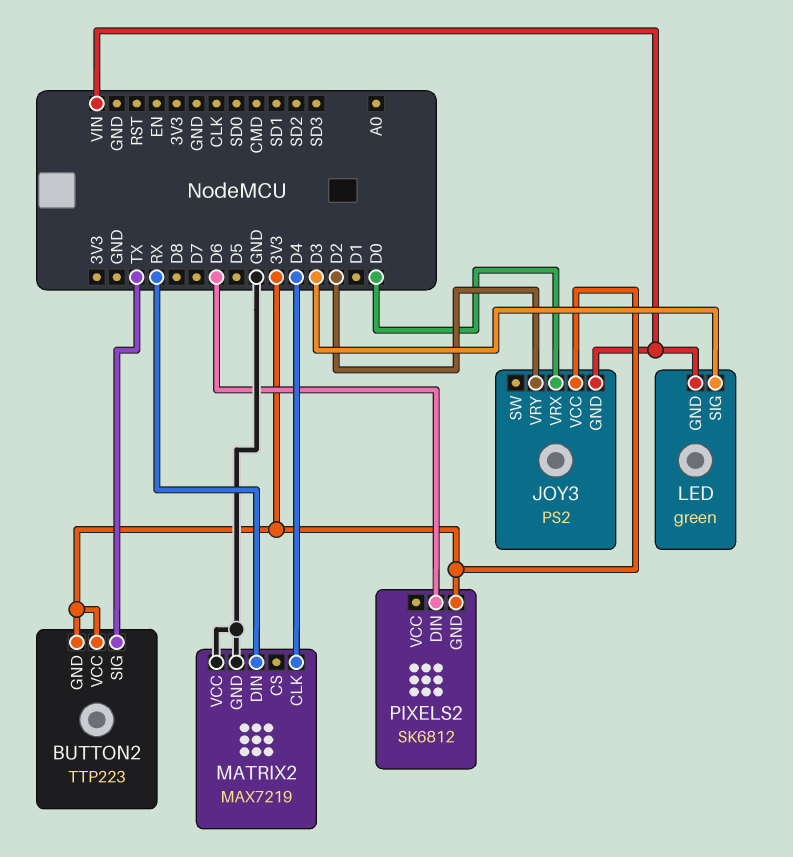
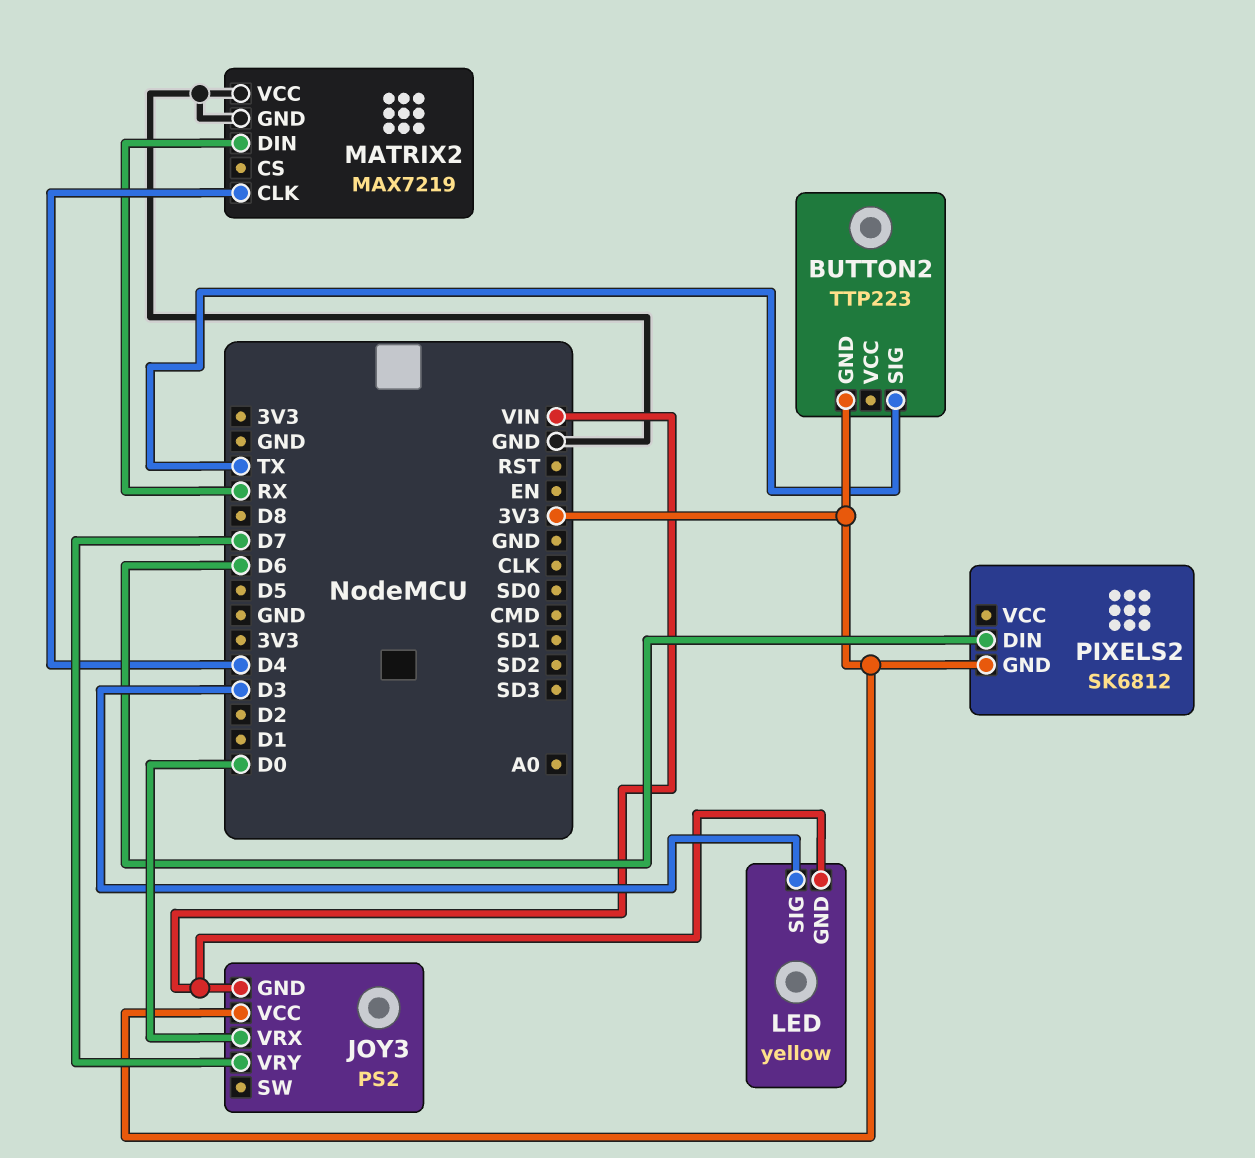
BUTTON2 pin VCC: 3V3 -> none
JOY3 pin VRY: D2 -> D7
LED: green -> yellow

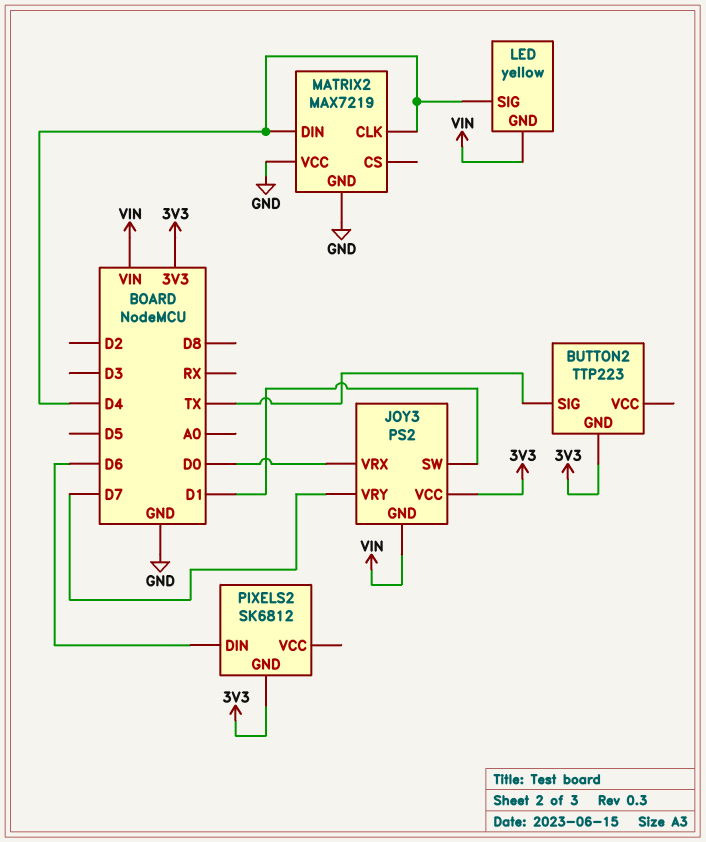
JOY3 pin SW: none -> D1
LED pin SIG: D3 -> D4
MATRIX2 pin DIN: RX -> D4

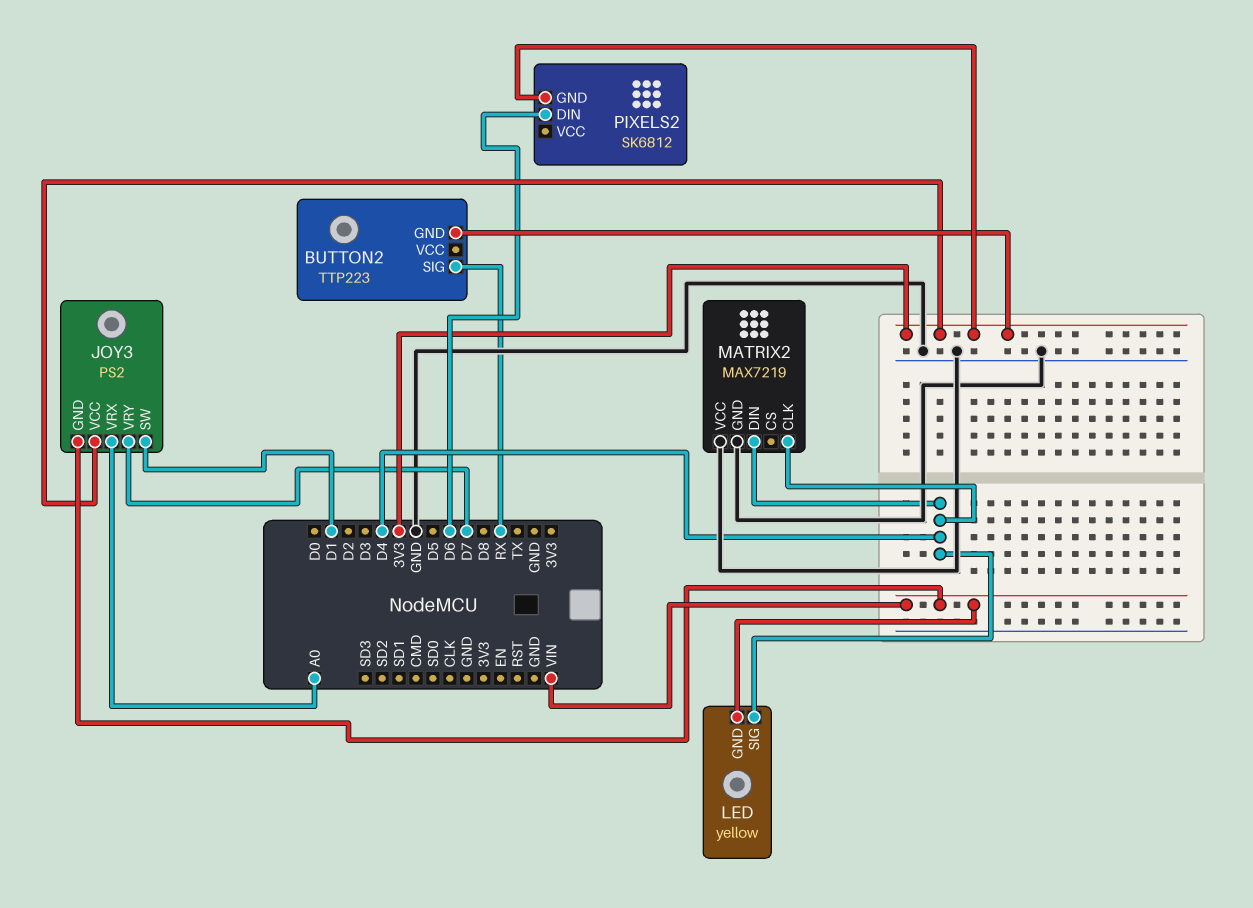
BUTTON2 pin SIG: TX -> RX
JOY3 pin VRX: D0 -> A0

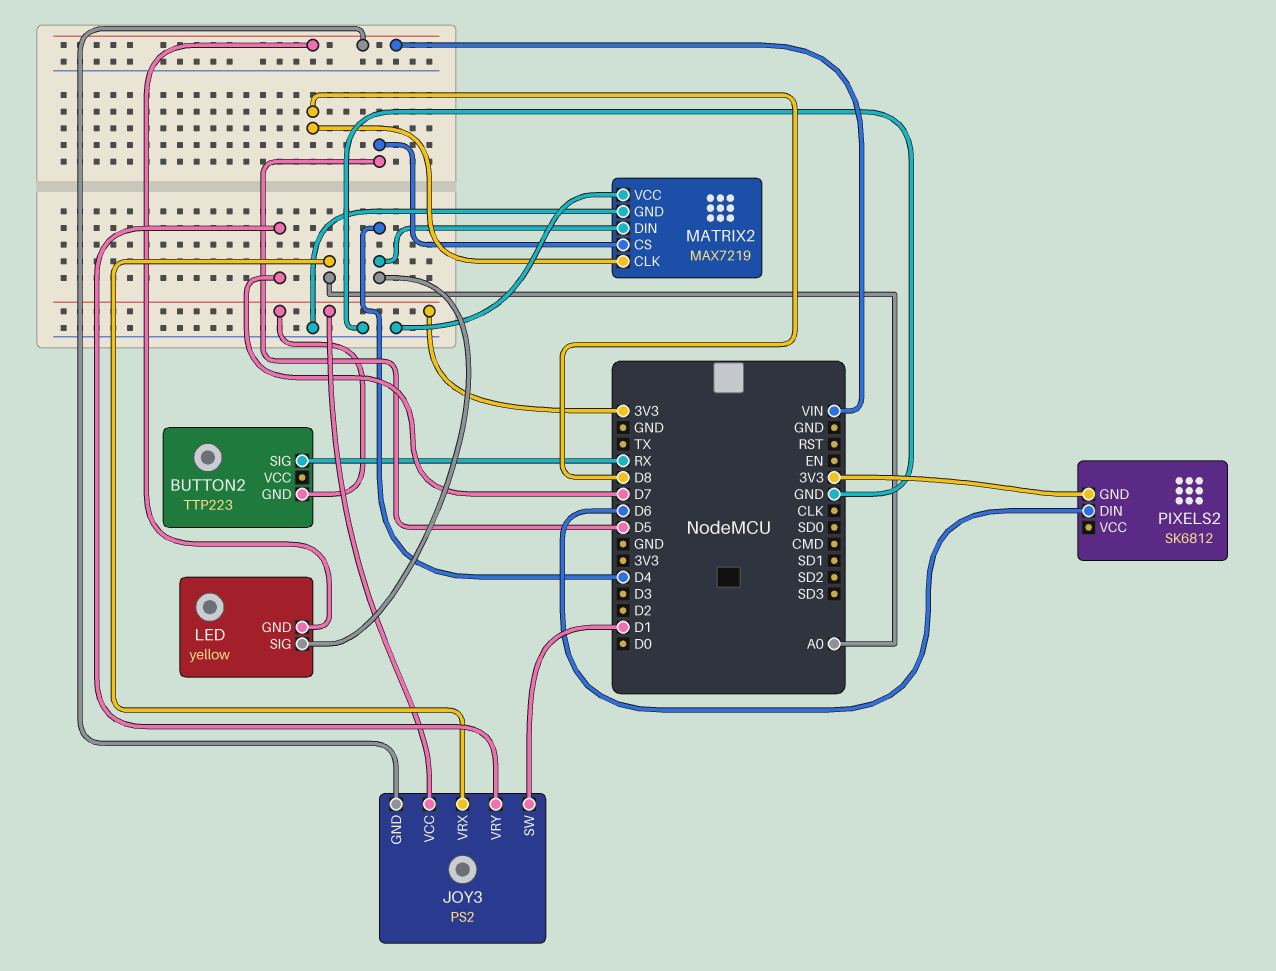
MATRIX2 pin CLK: D4 -> D8
MATRIX2 pin CS: none -> D5

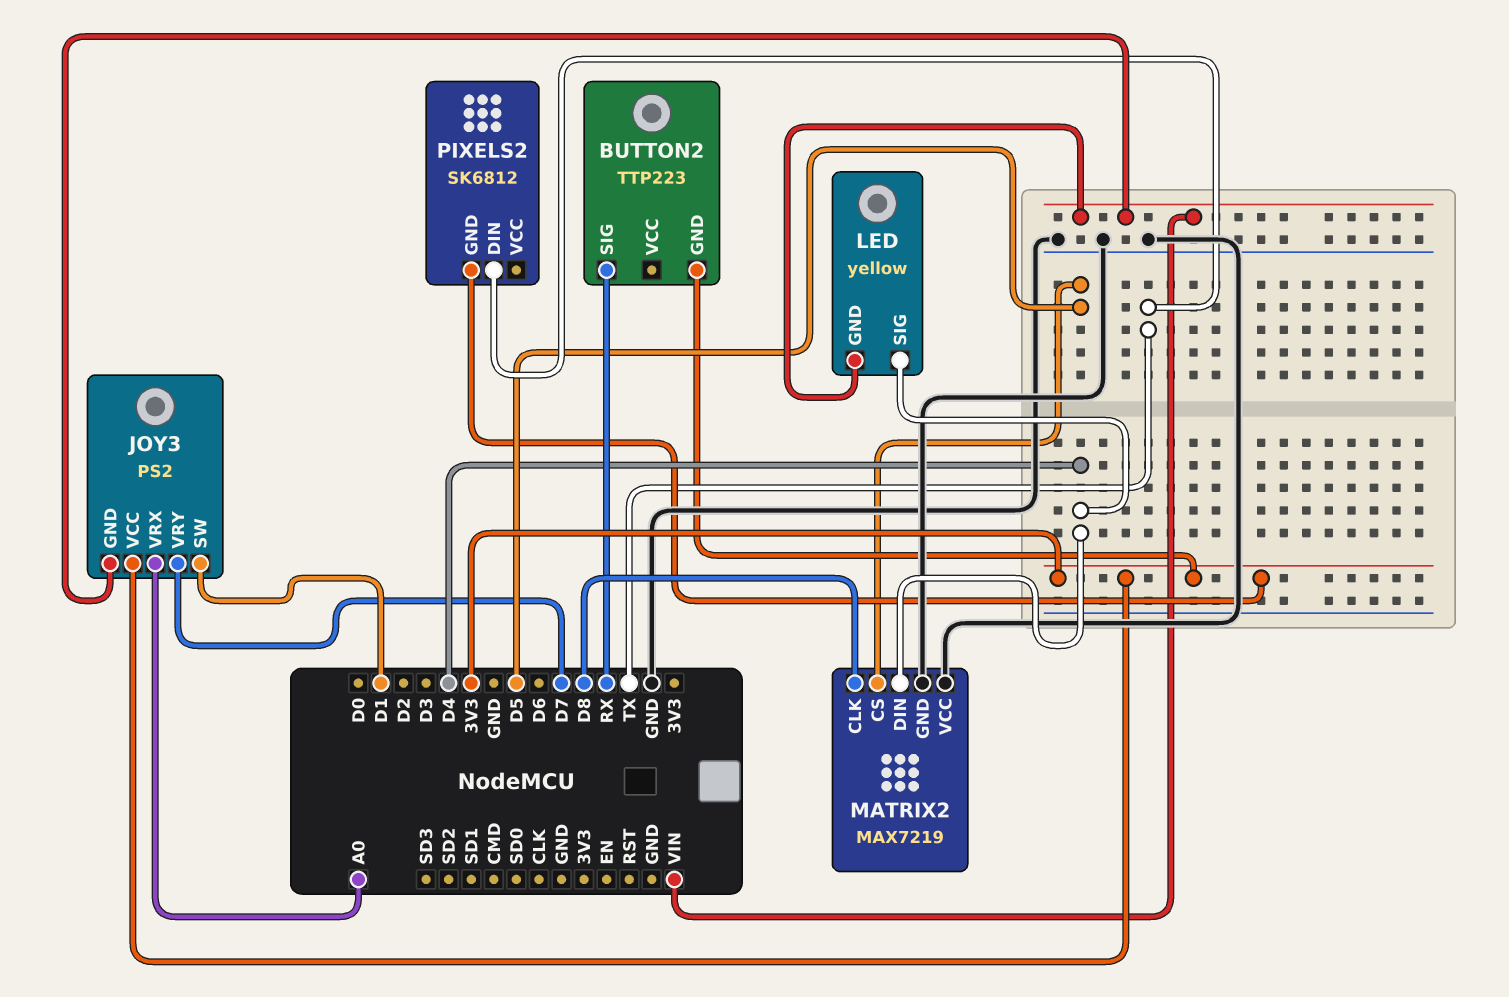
PIXELS2 pin DIN: D6 -> TX

